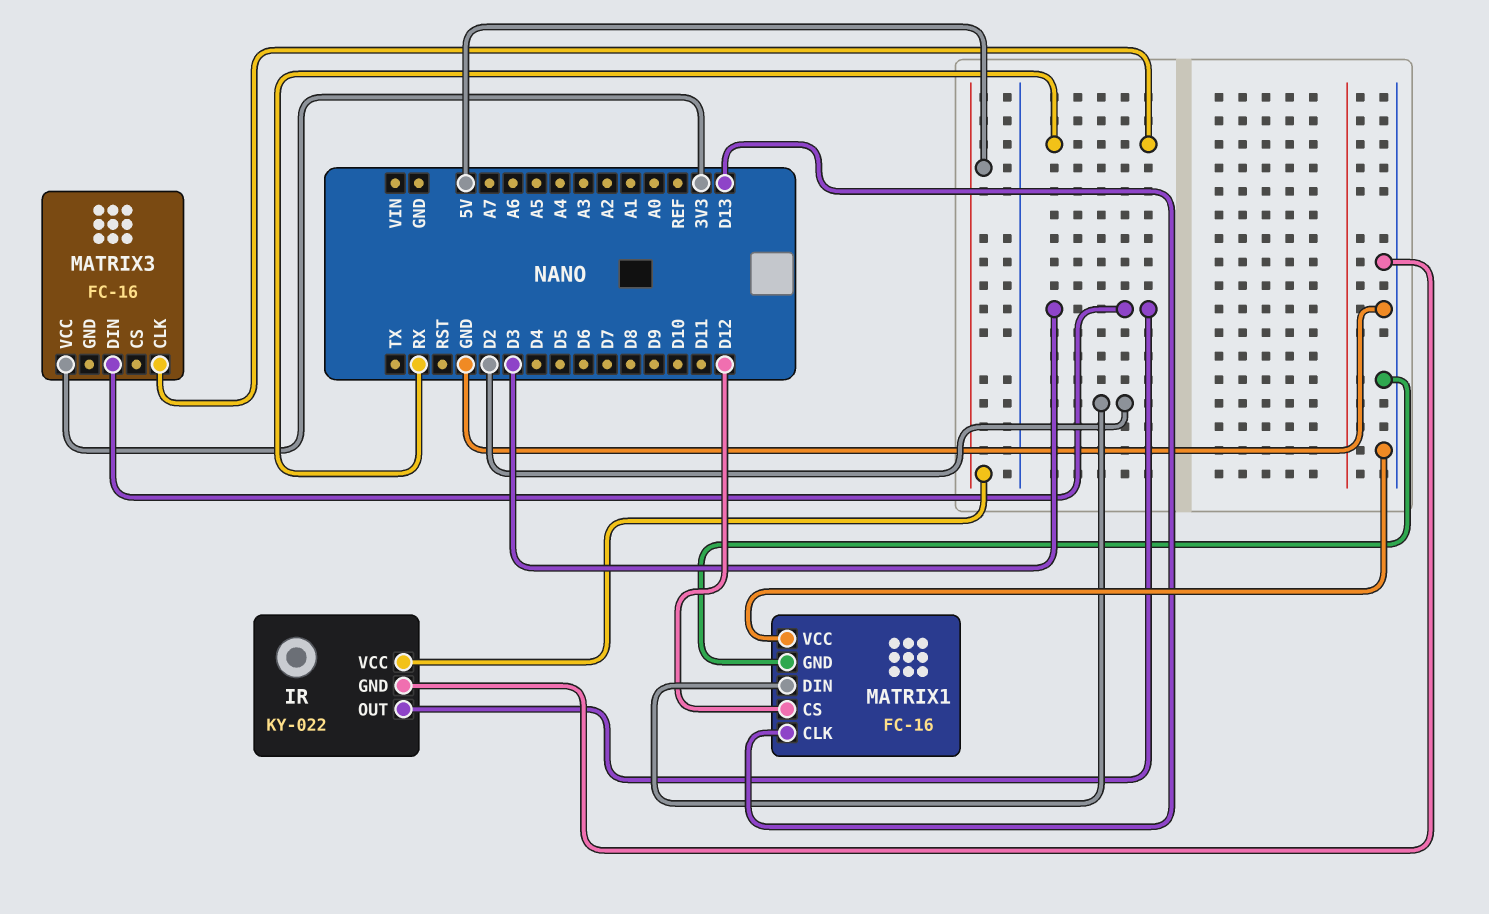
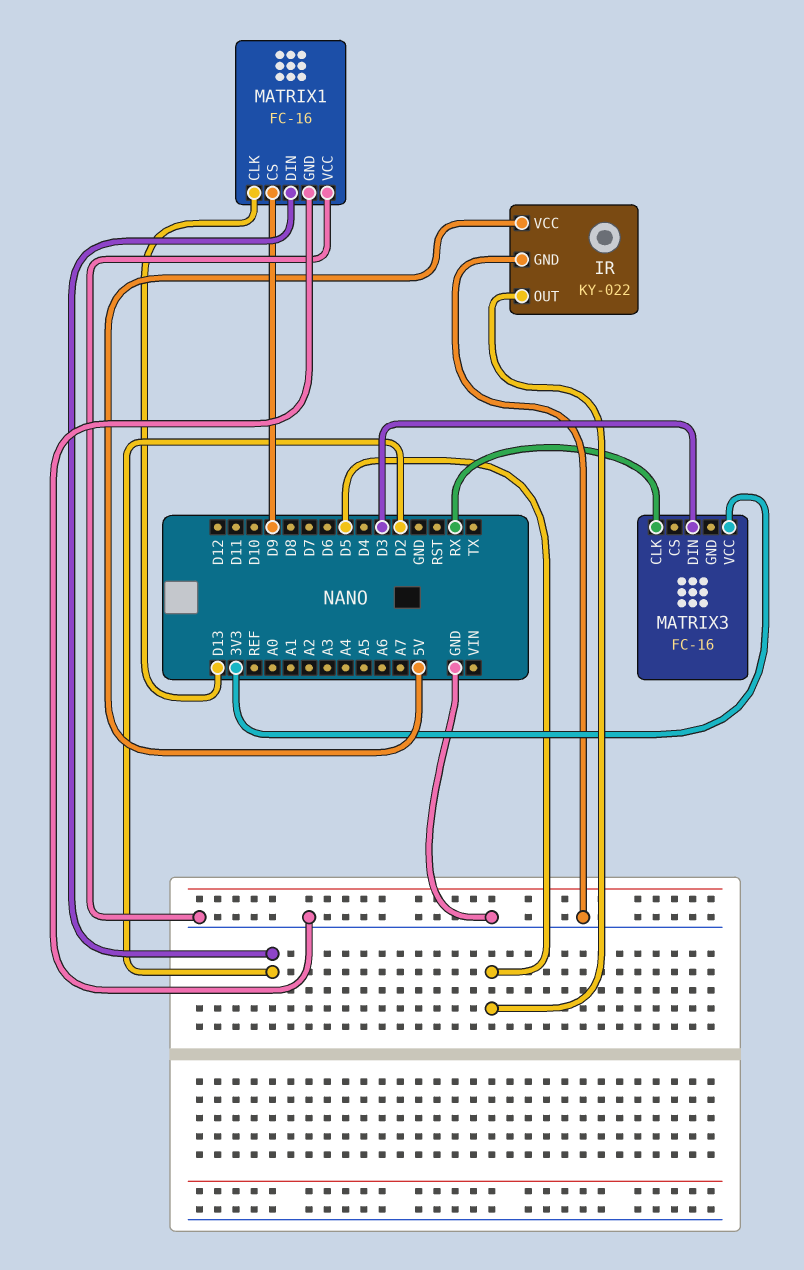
IR pin OUT: D3 -> D5
MATRIX1 pin CS: D12 -> D9

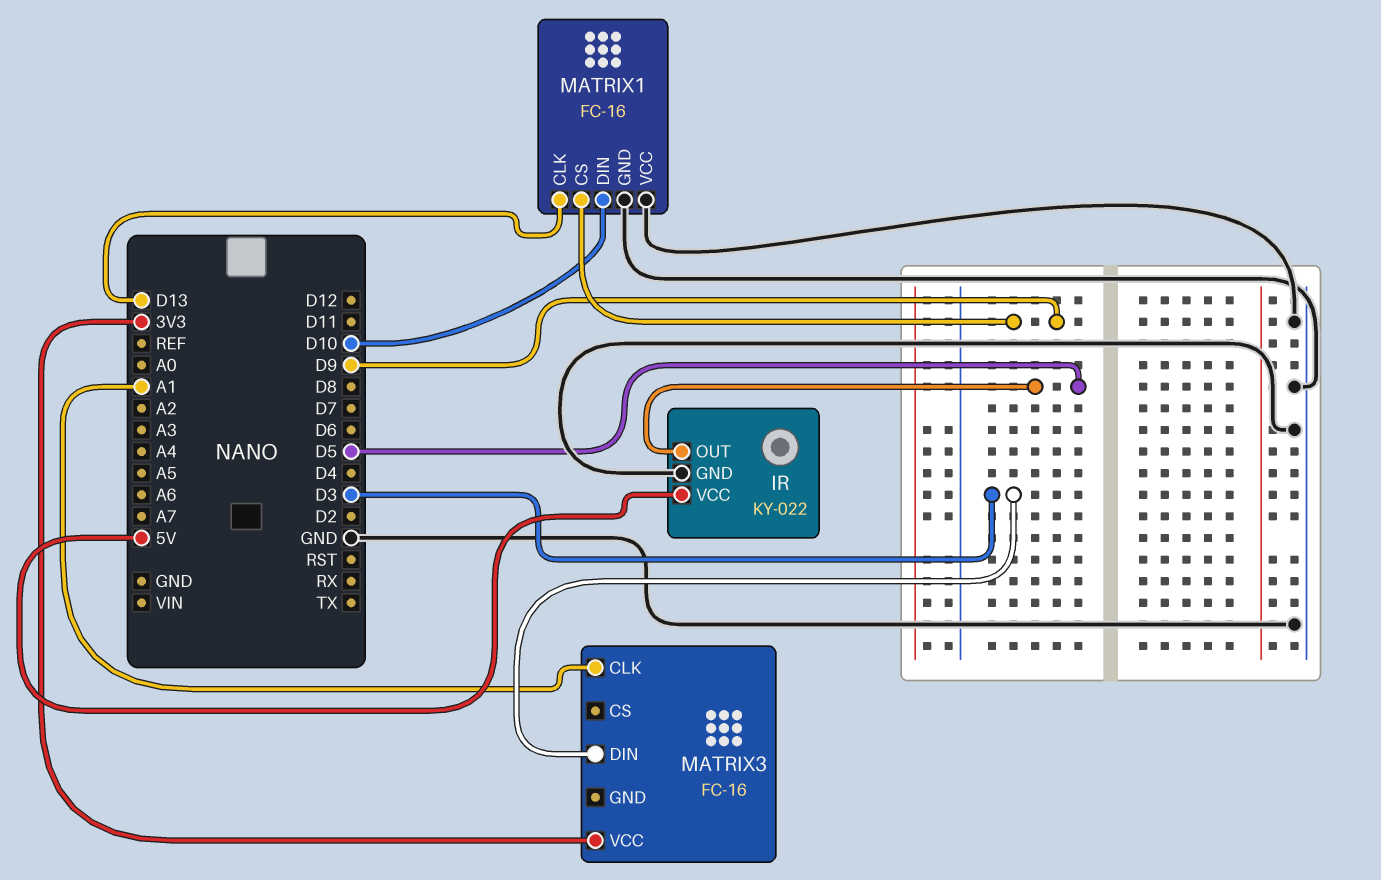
MATRIX1 pin DIN: D2 -> D10
MATRIX3 pin CLK: RX -> A1

